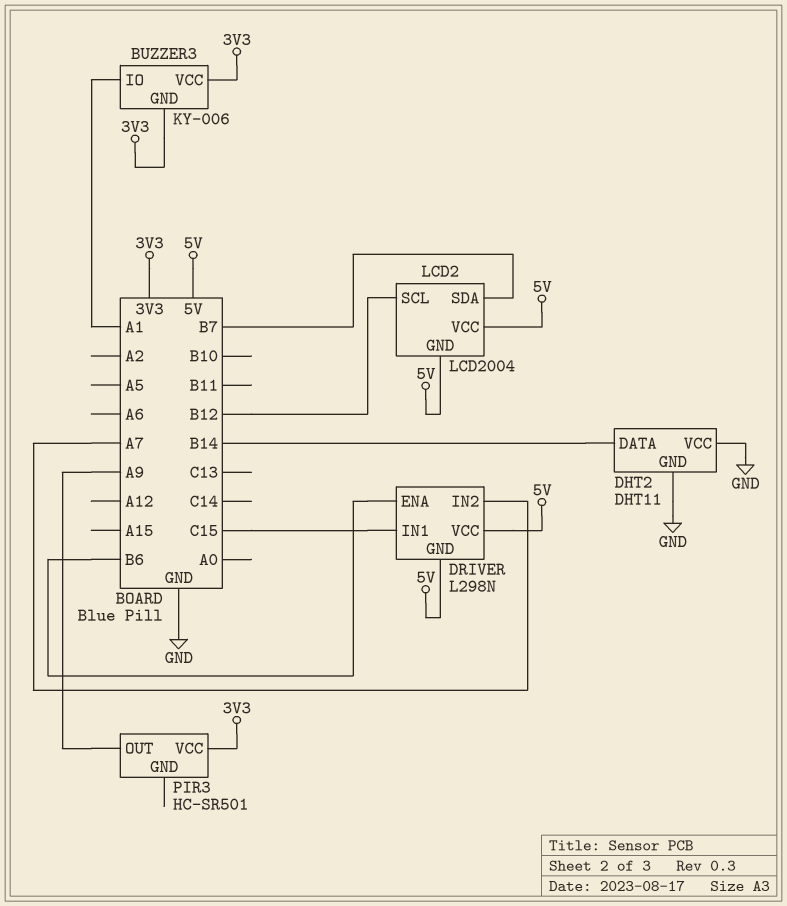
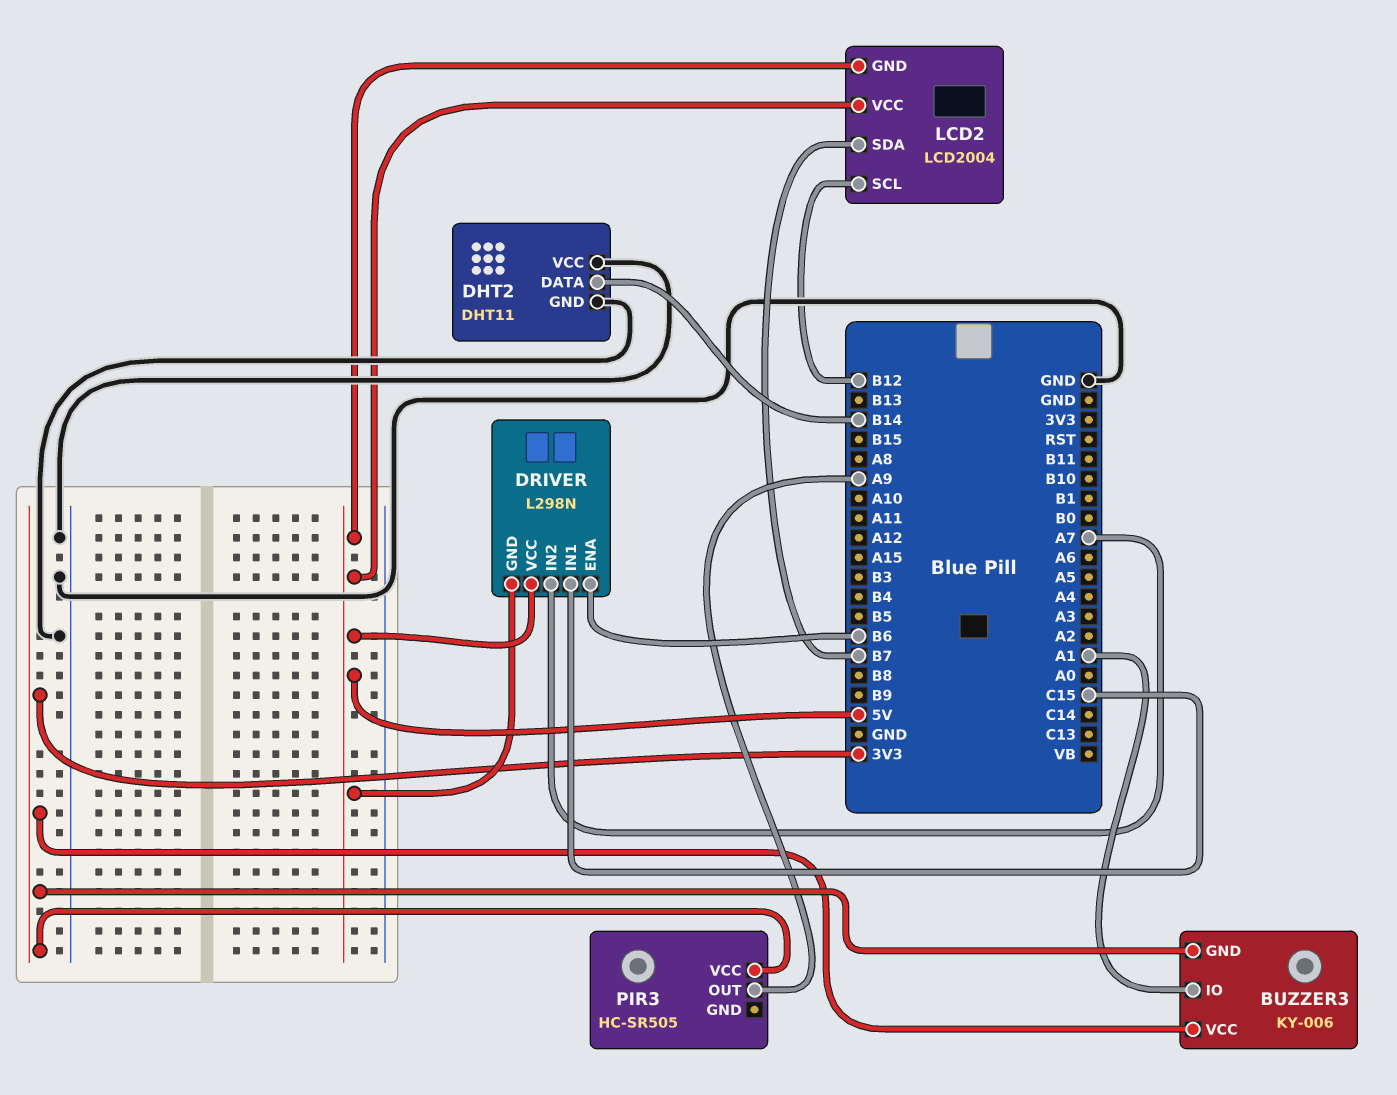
PIR3: HC-SR501 -> HC-SR505

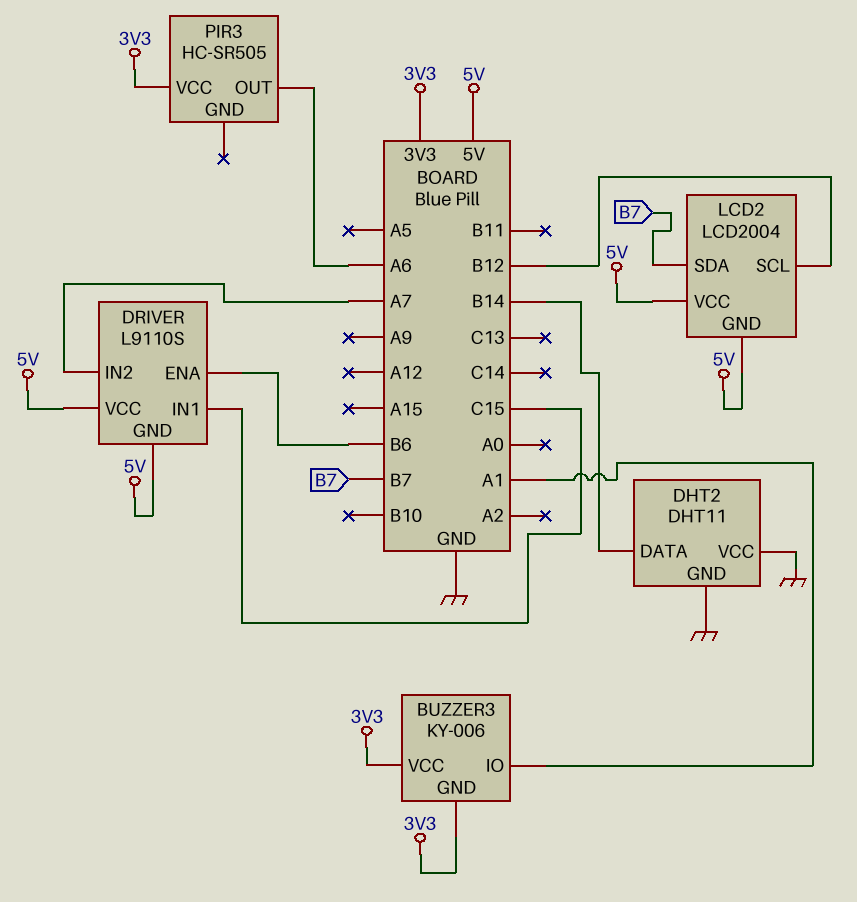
DRIVER: L298N -> L9110S
PIR3 pin OUT: A9 -> A6

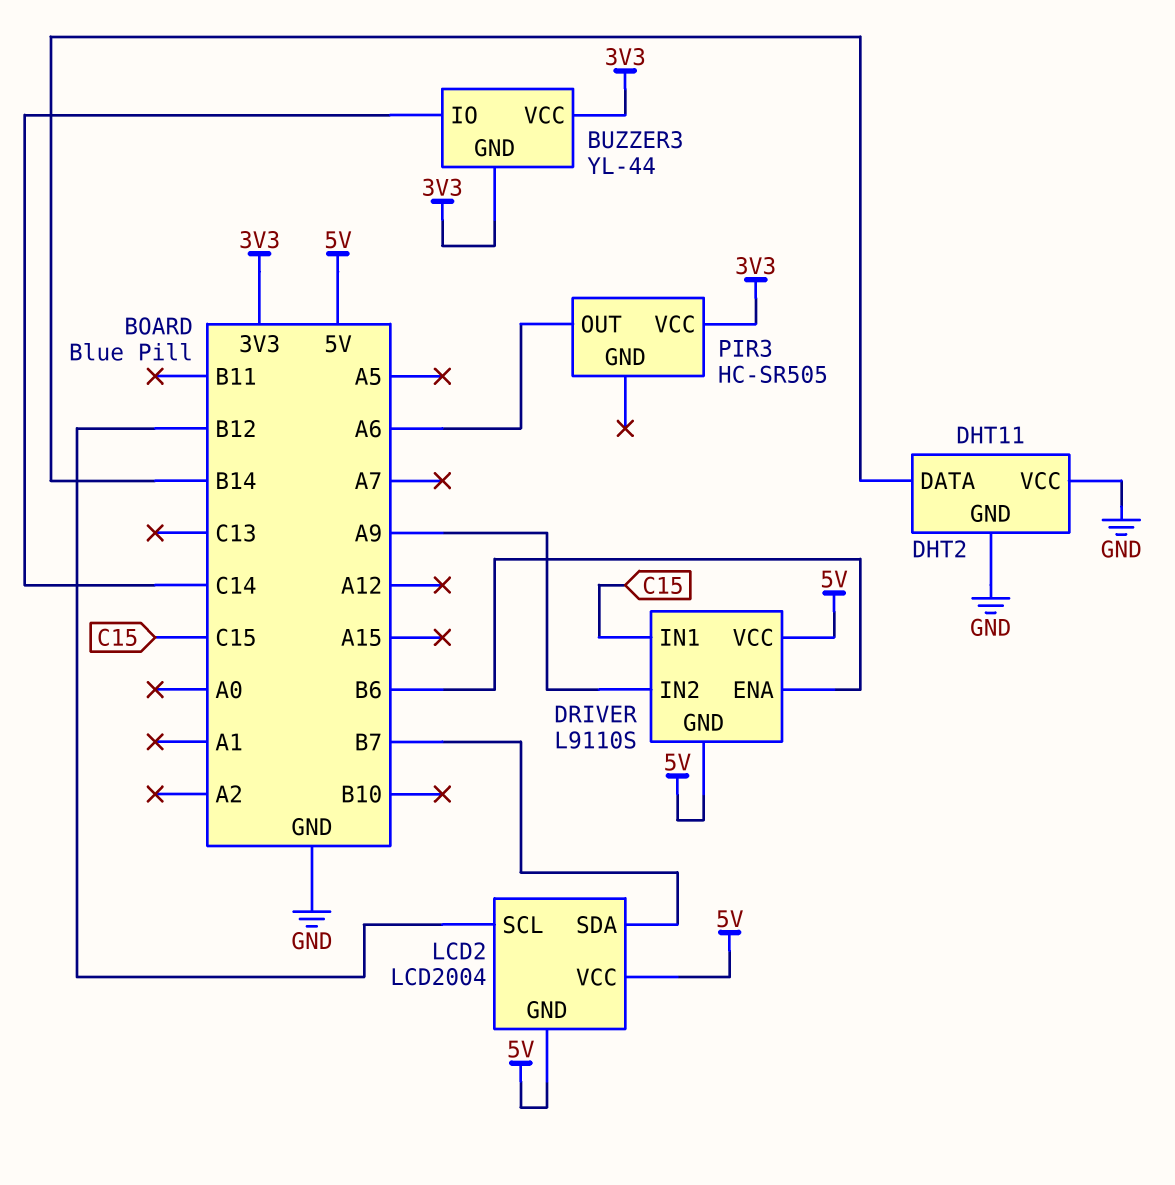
BUZZER3: KY-006 -> YL-44
BUZZER3 pin IO: A1 -> C14
DRIVER pin IN2: A7 -> A9

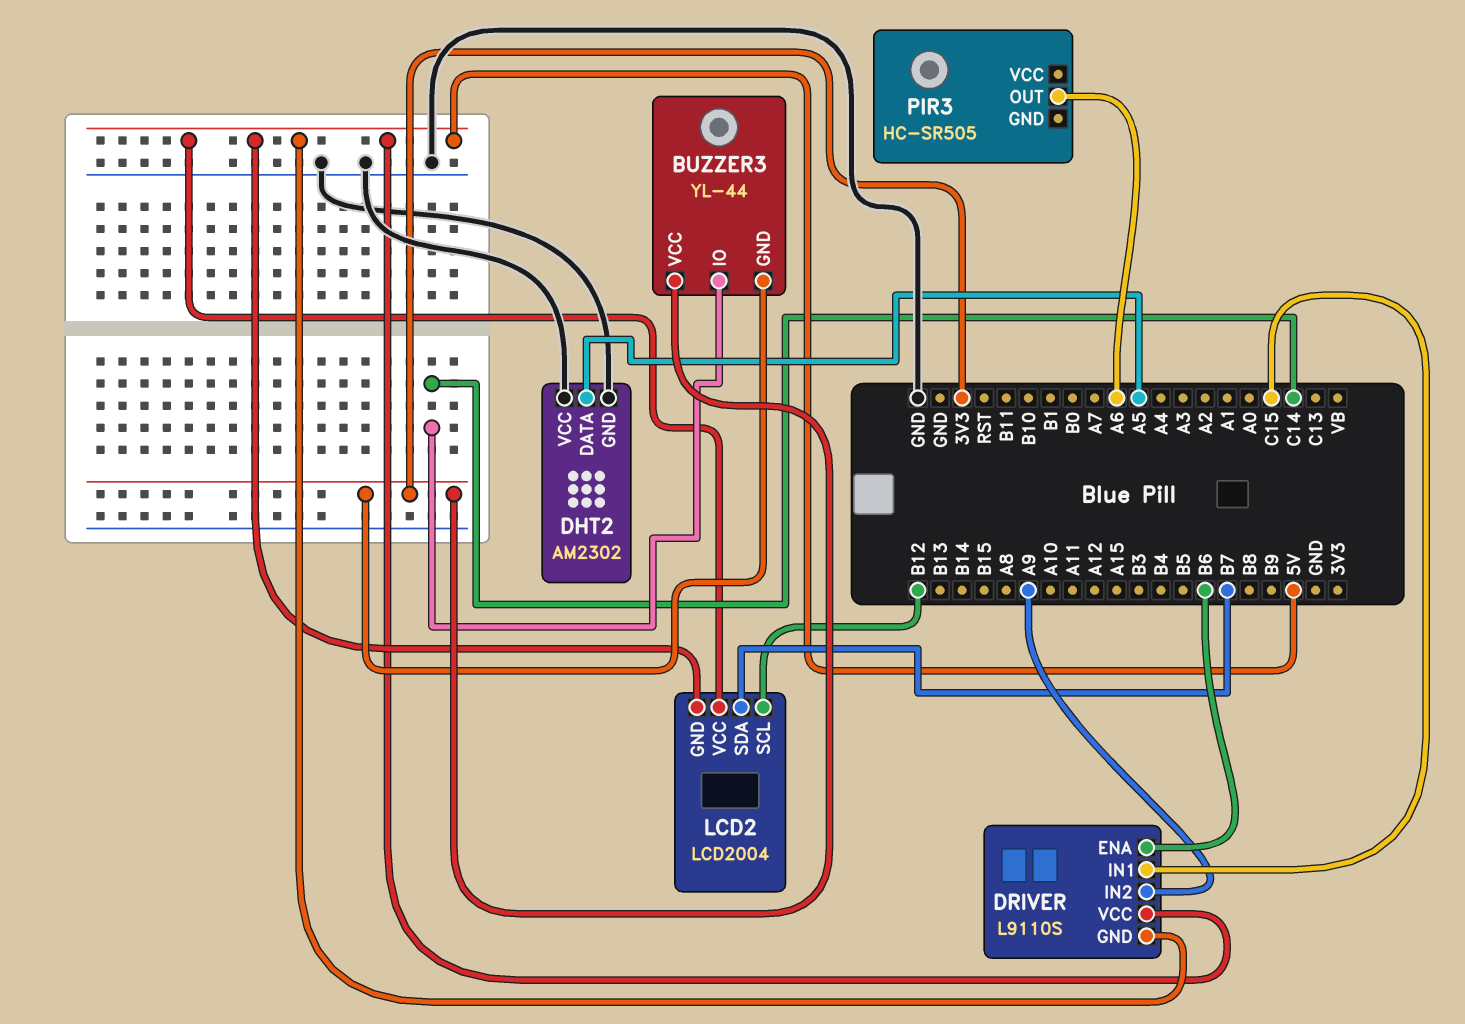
DHT2: DHT11 -> AM2302
DHT2 pin DATA: B14 -> A5
PIR3 pin VCC: 3V3 -> none

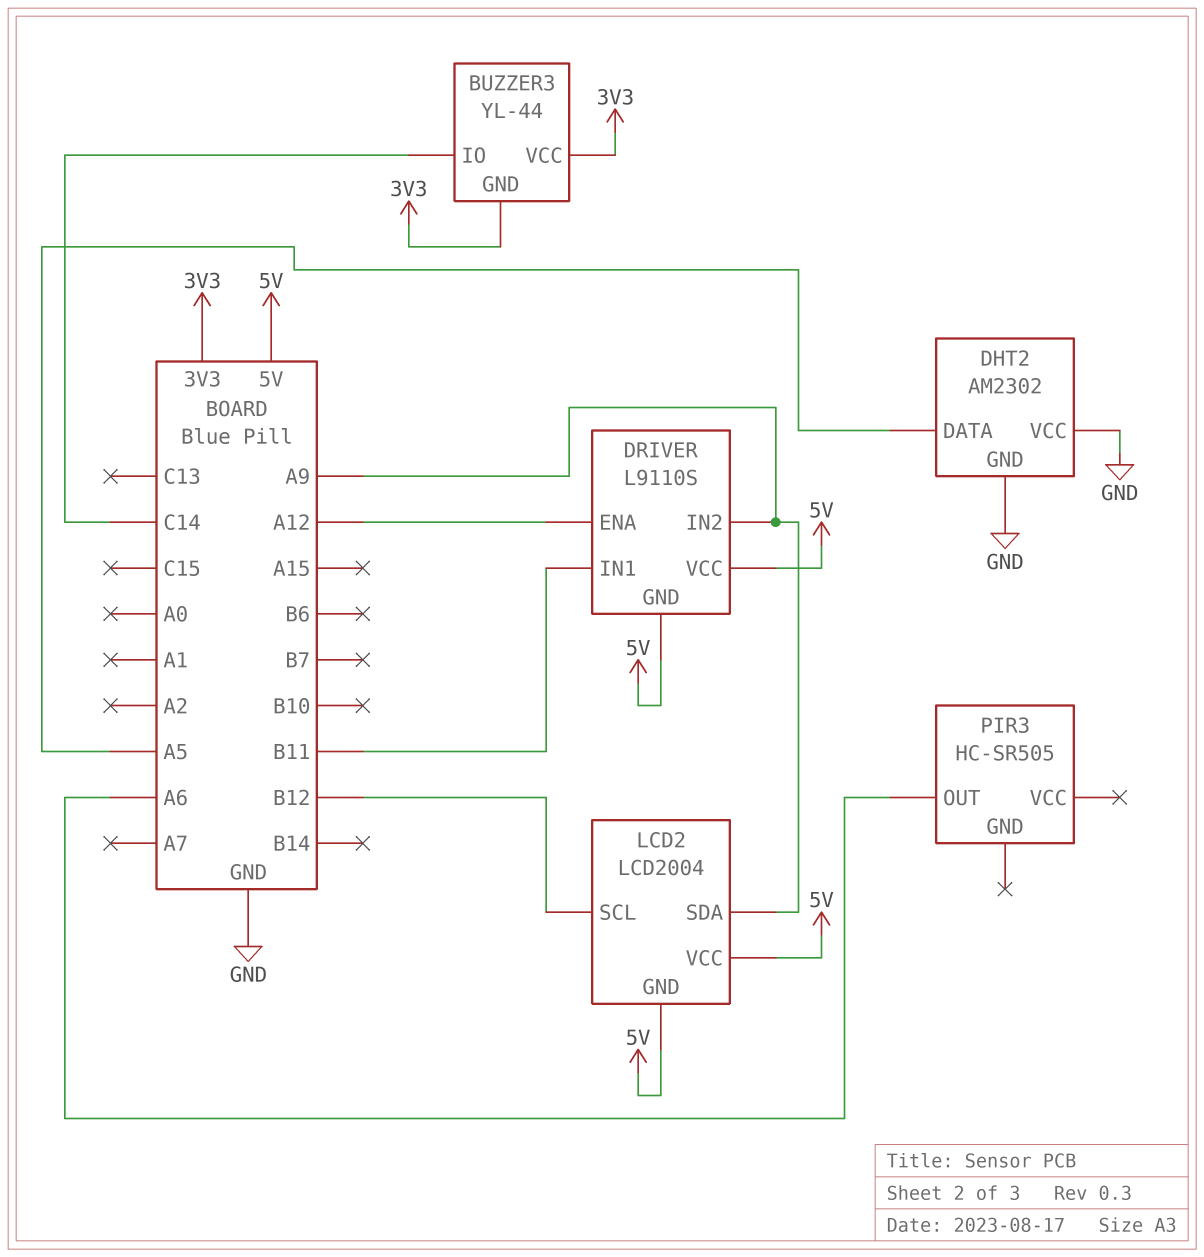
DRIVER pin ENA: B6 -> A12
DRIVER pin IN1: C15 -> B11
LCD2 pin SDA: B7 -> A9

